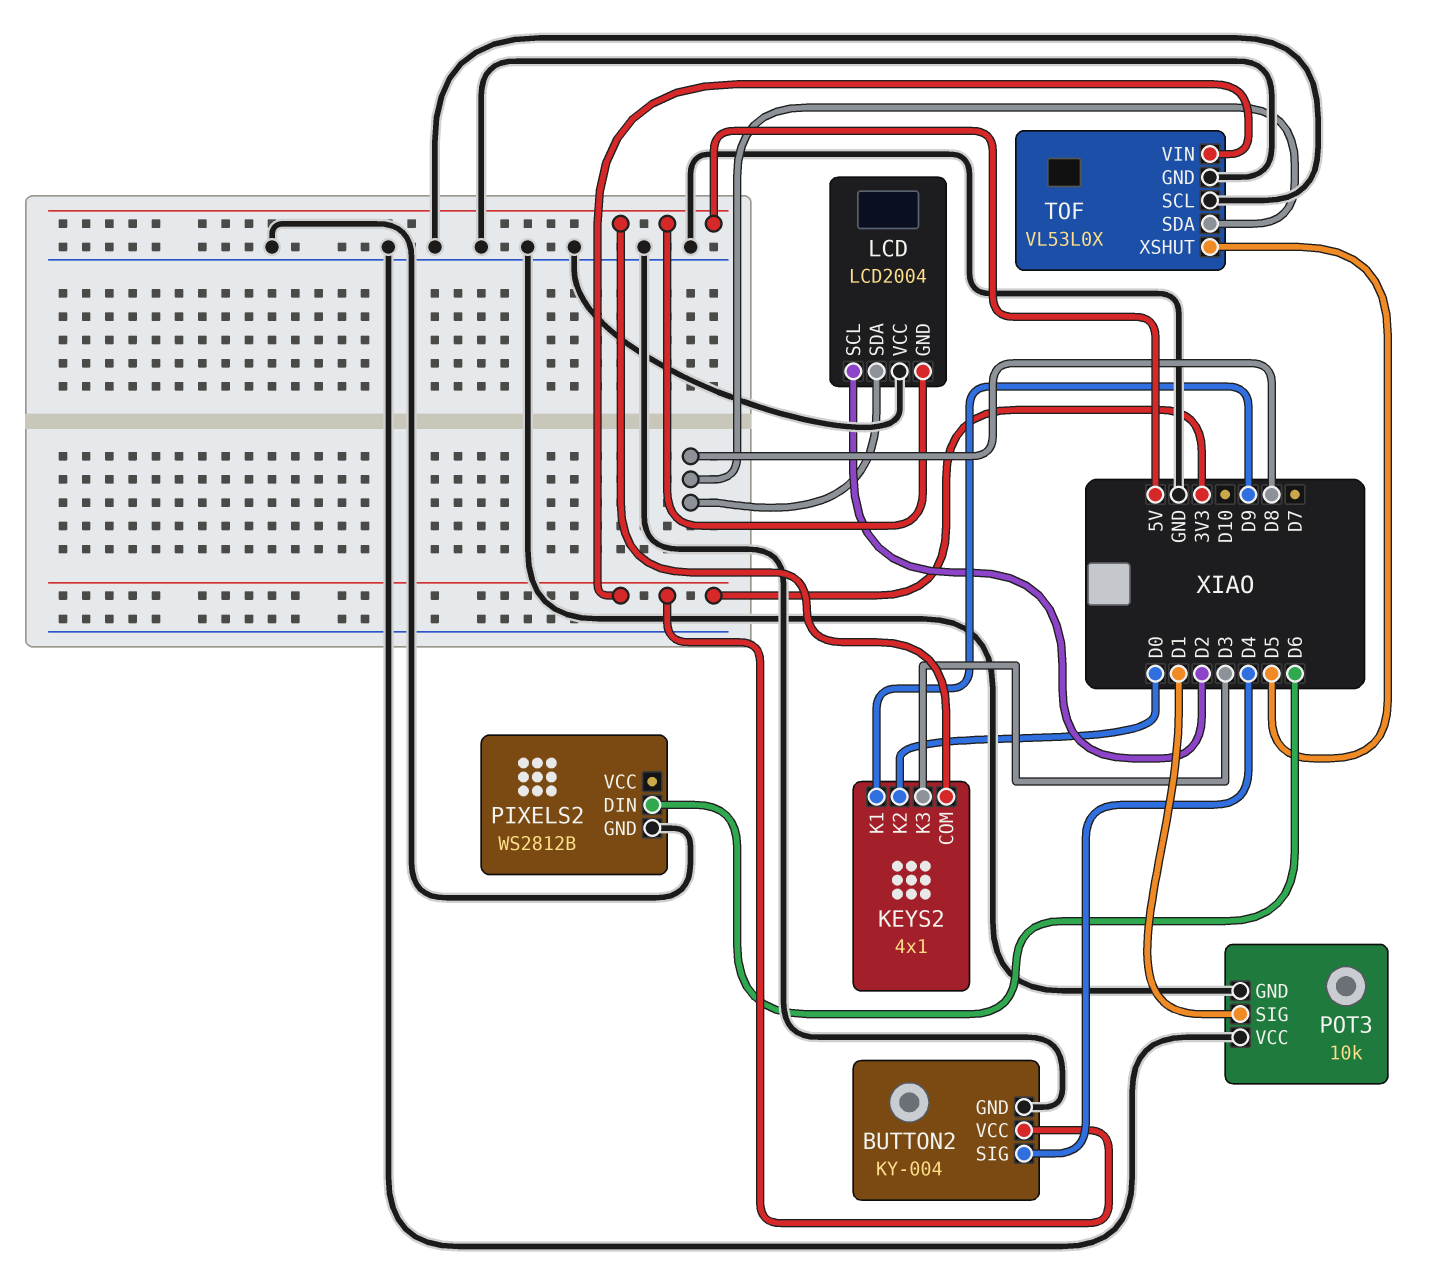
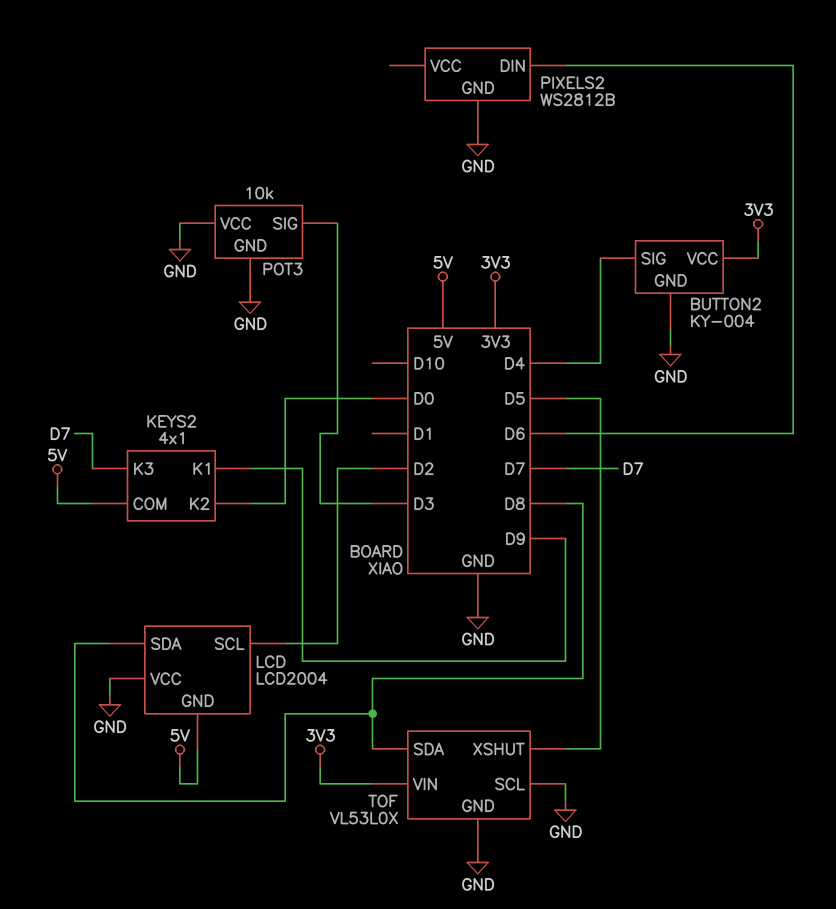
KEYS2 pin K3: D3 -> D7
POT3 pin SIG: D1 -> D3

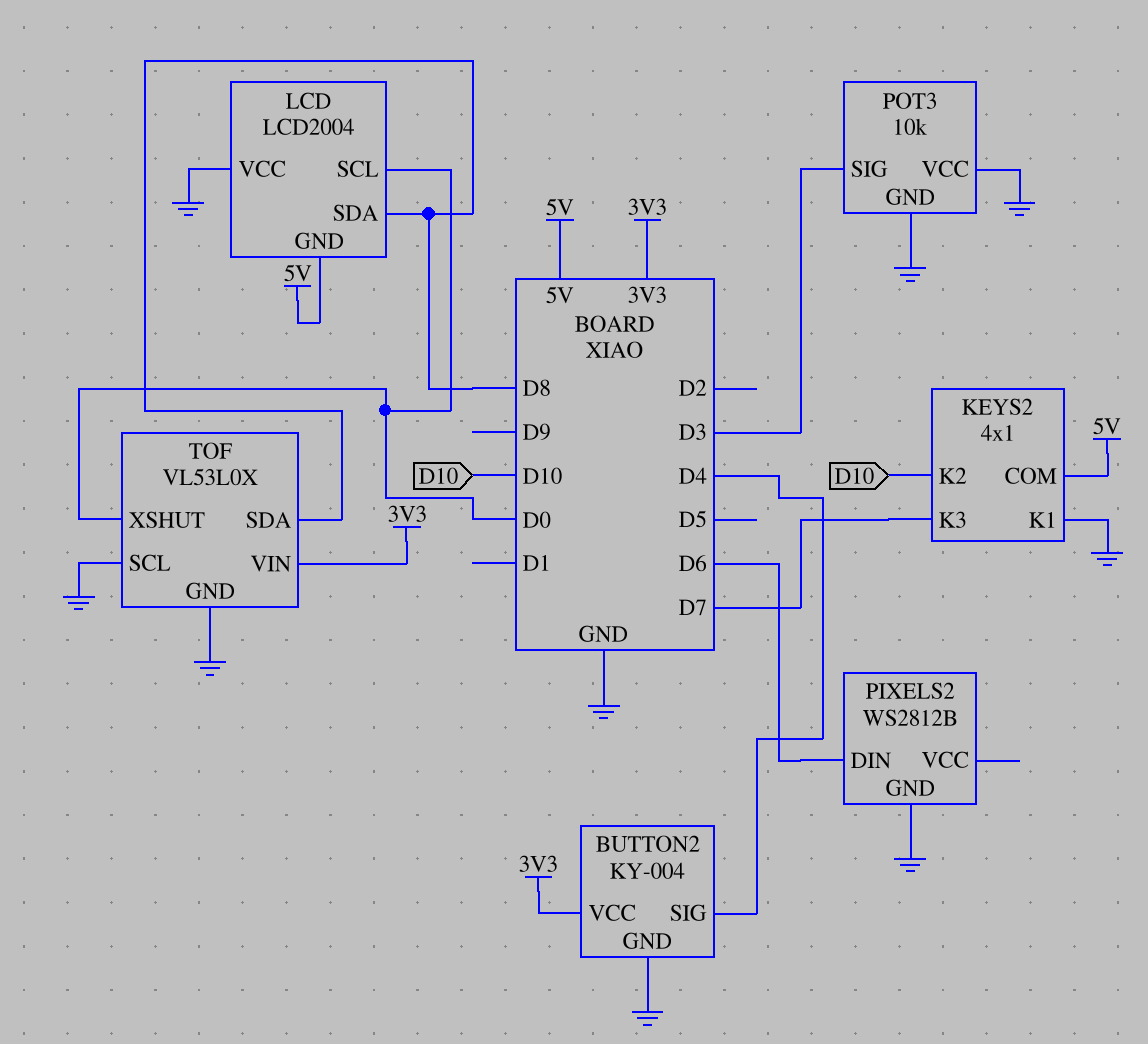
KEYS2 pin K1: D9 -> GND
KEYS2 pin K2: D0 -> D10
LCD pin SCL: D2 -> D0
TOF pin XSHUT: D5 -> D0

